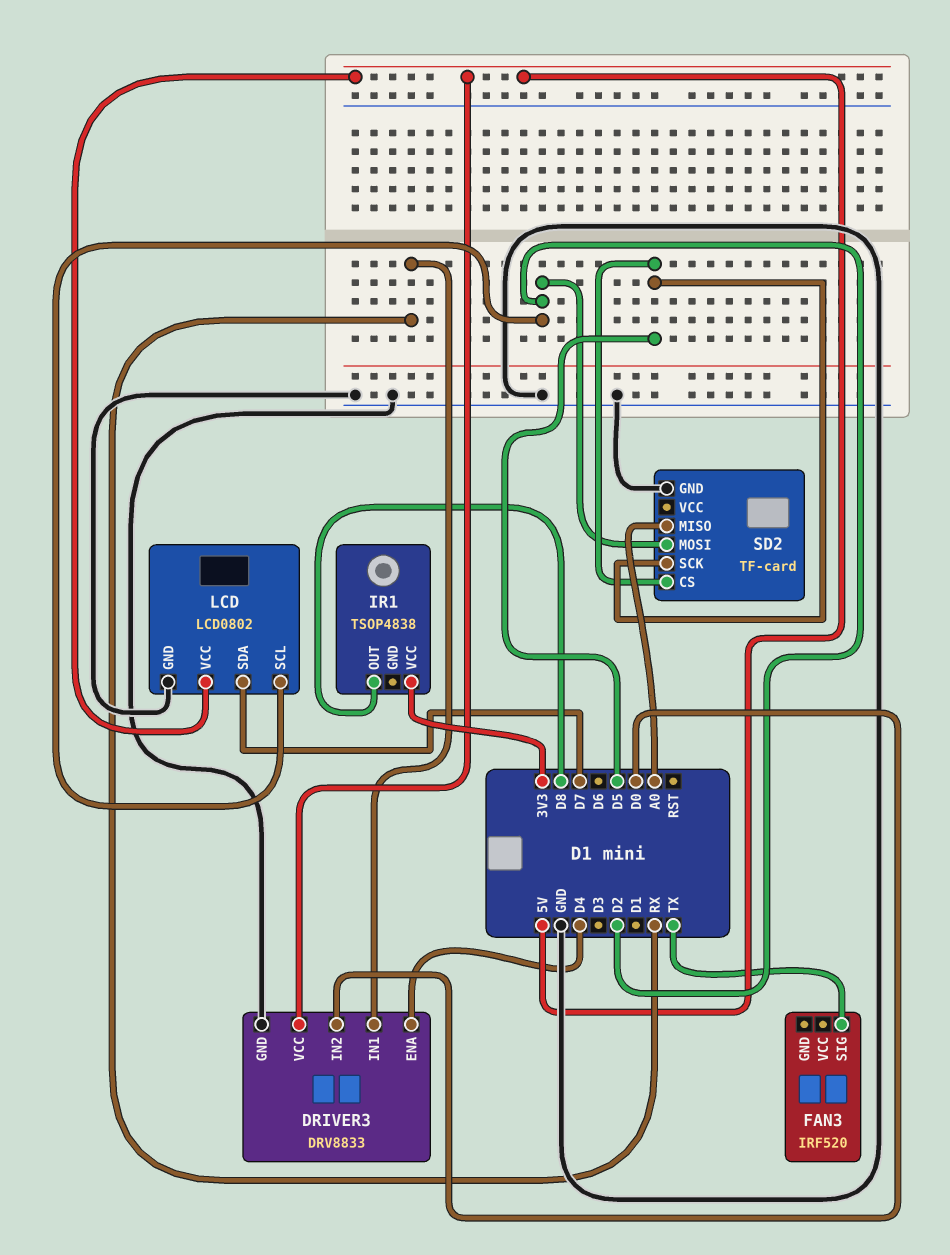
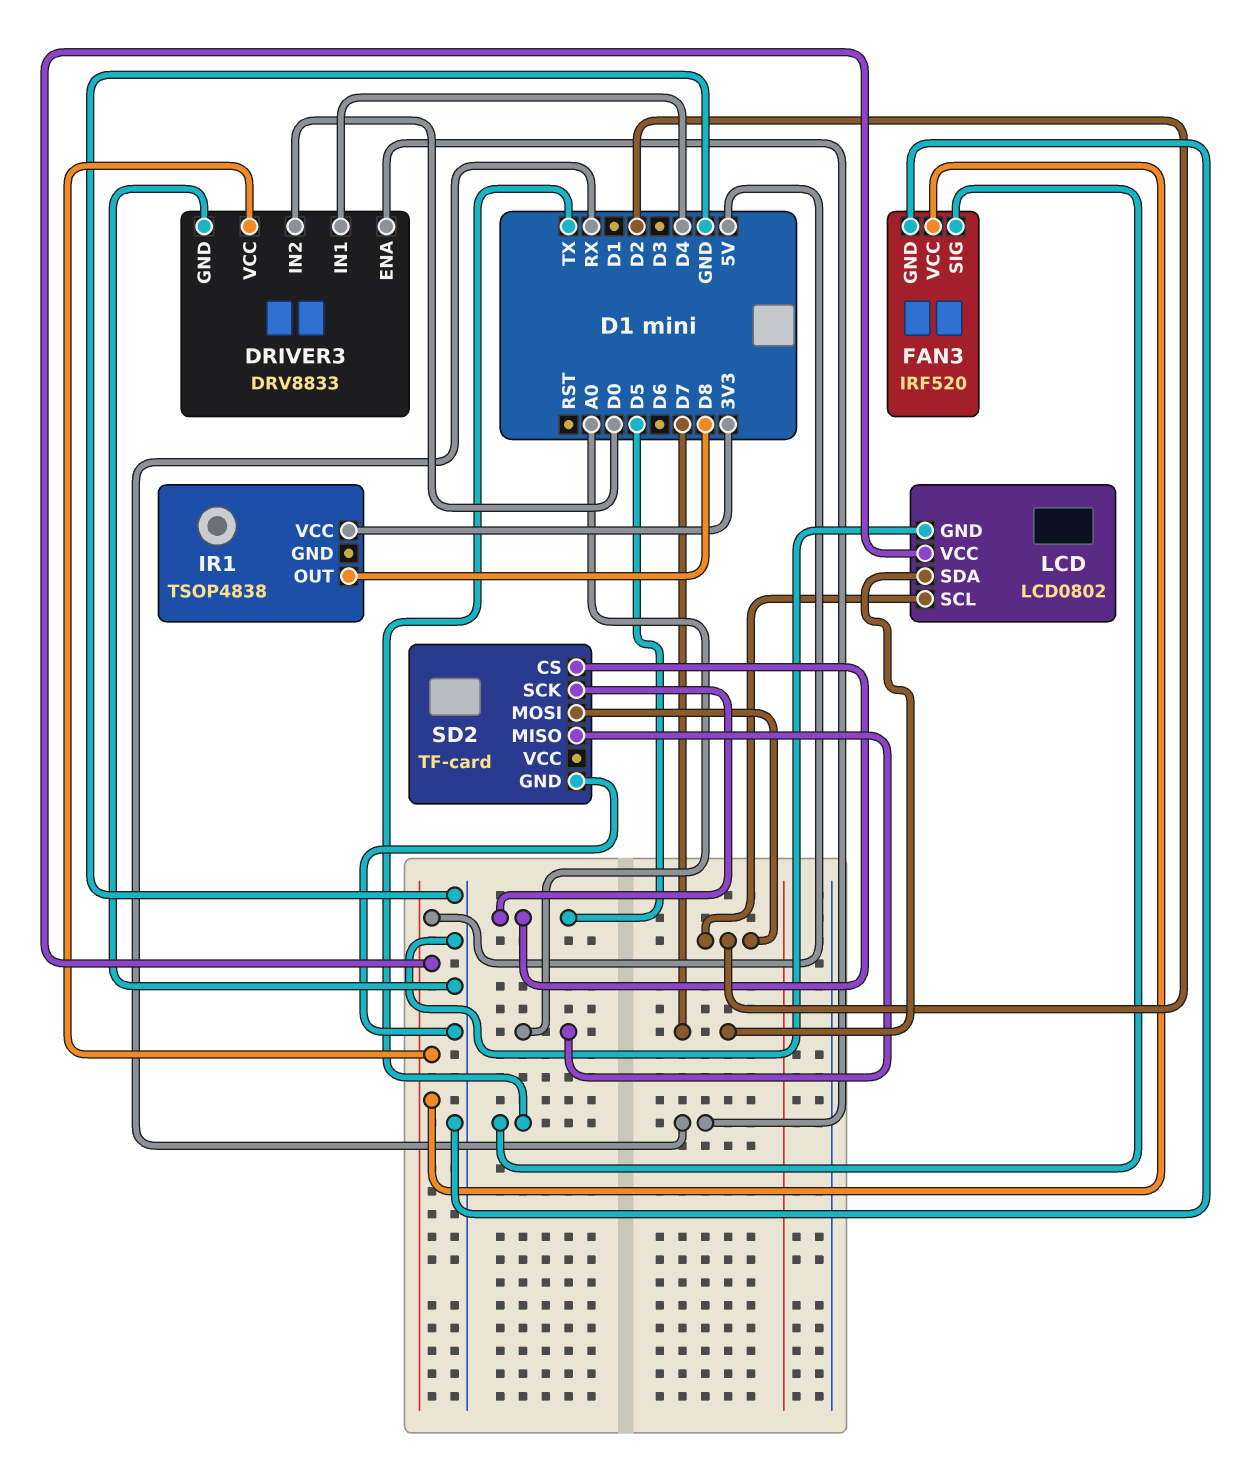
DRIVER3 pin ENA: D4 -> RX
DRIVER3 pin IN1: RX -> D4
FAN3 pin GND: none -> GND
FAN3 pin VCC: none -> 5V

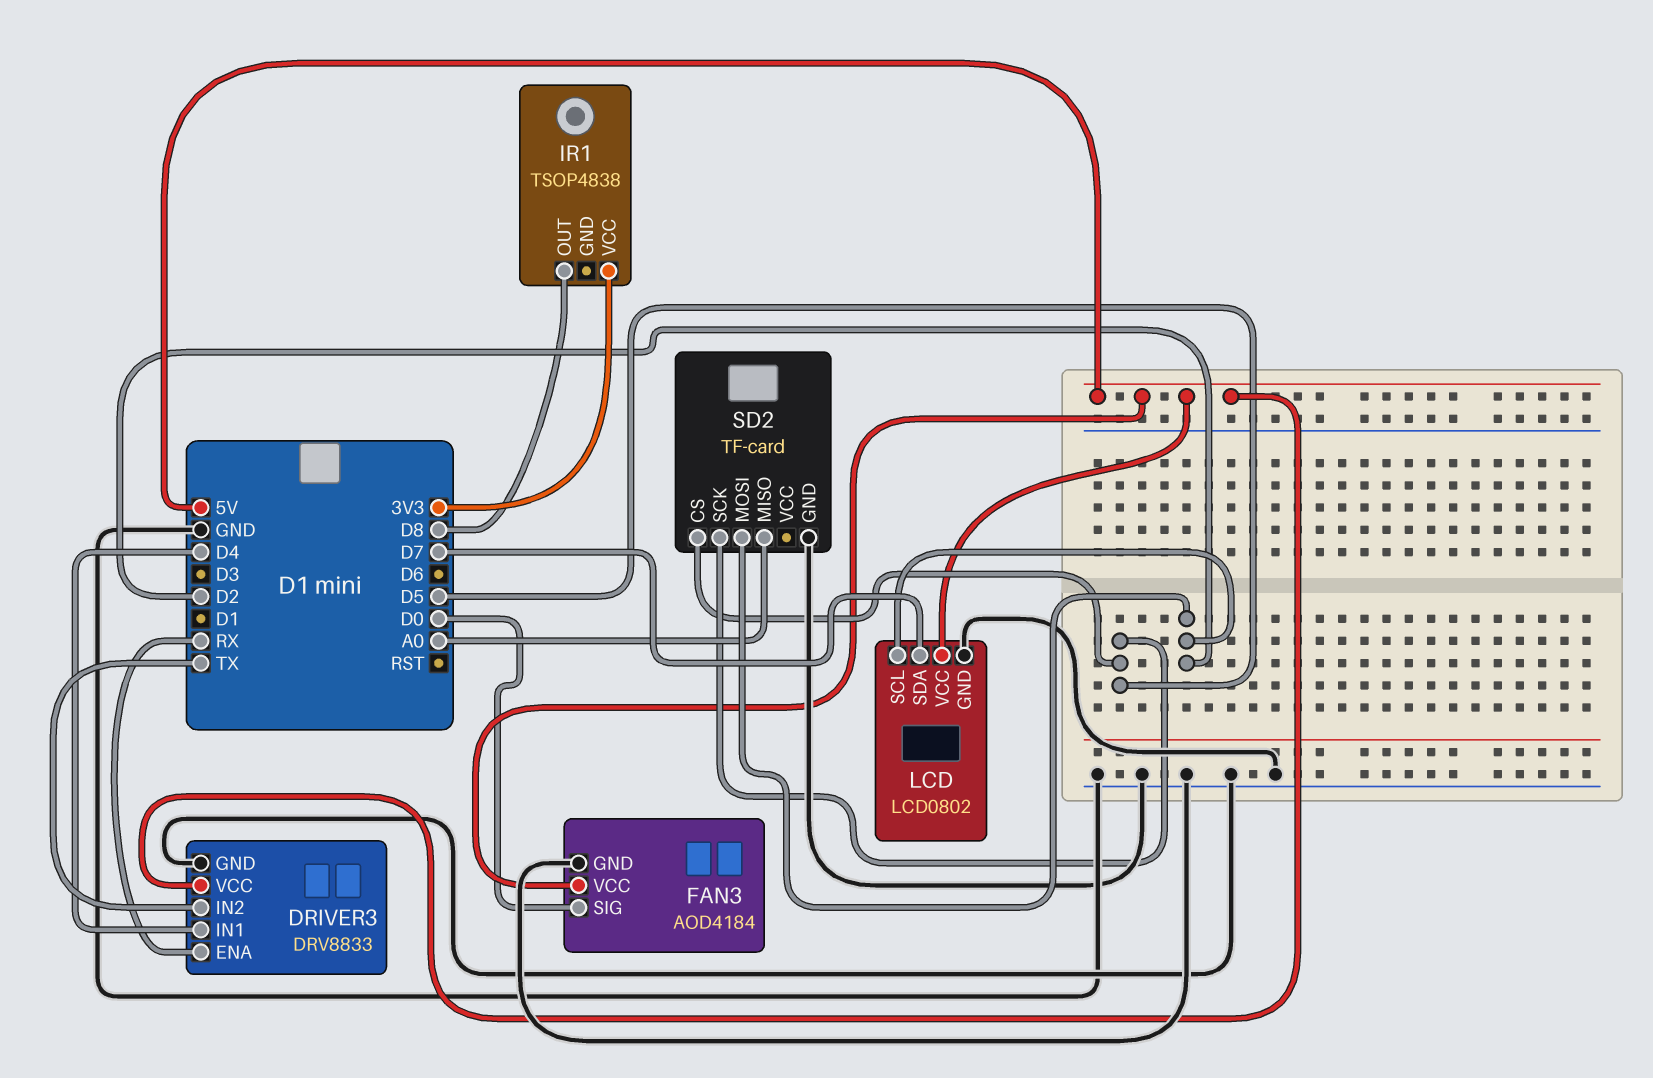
DRIVER3 pin IN2: D0 -> TX
FAN3: IRF520 -> AOD4184
FAN3 pin SIG: TX -> D0

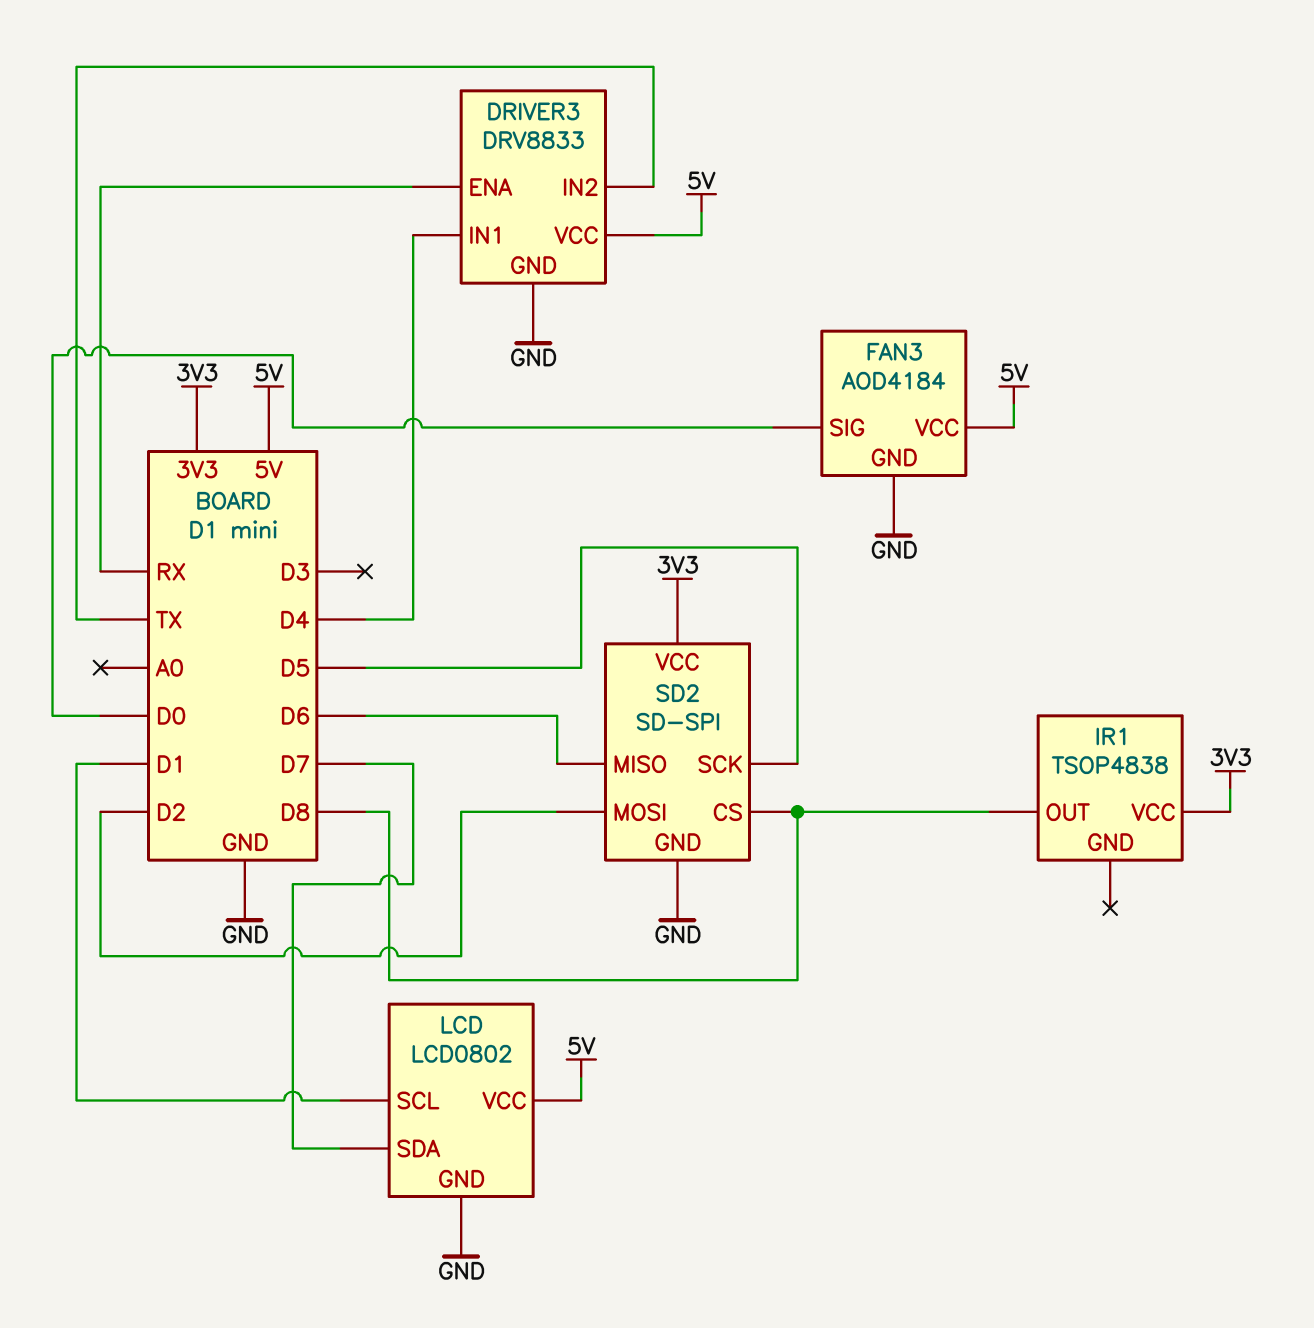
LCD pin SCL: D2 -> D1
SD2: TF-card -> SD-SPI
SD2 pin CS: D5 -> D8
SD2 pin MISO: A0 -> D6
SD2 pin VCC: none -> 3V3

